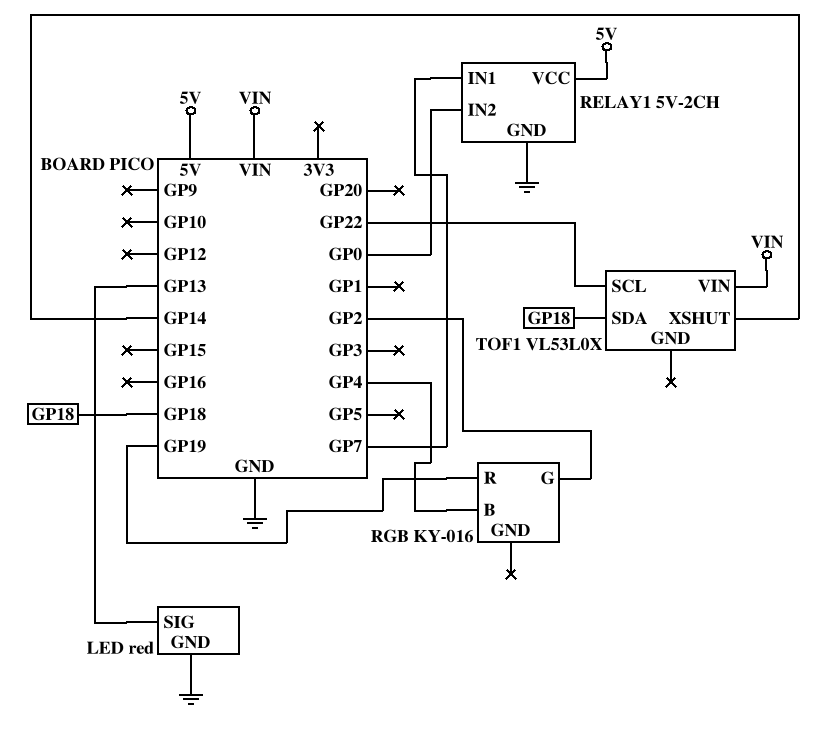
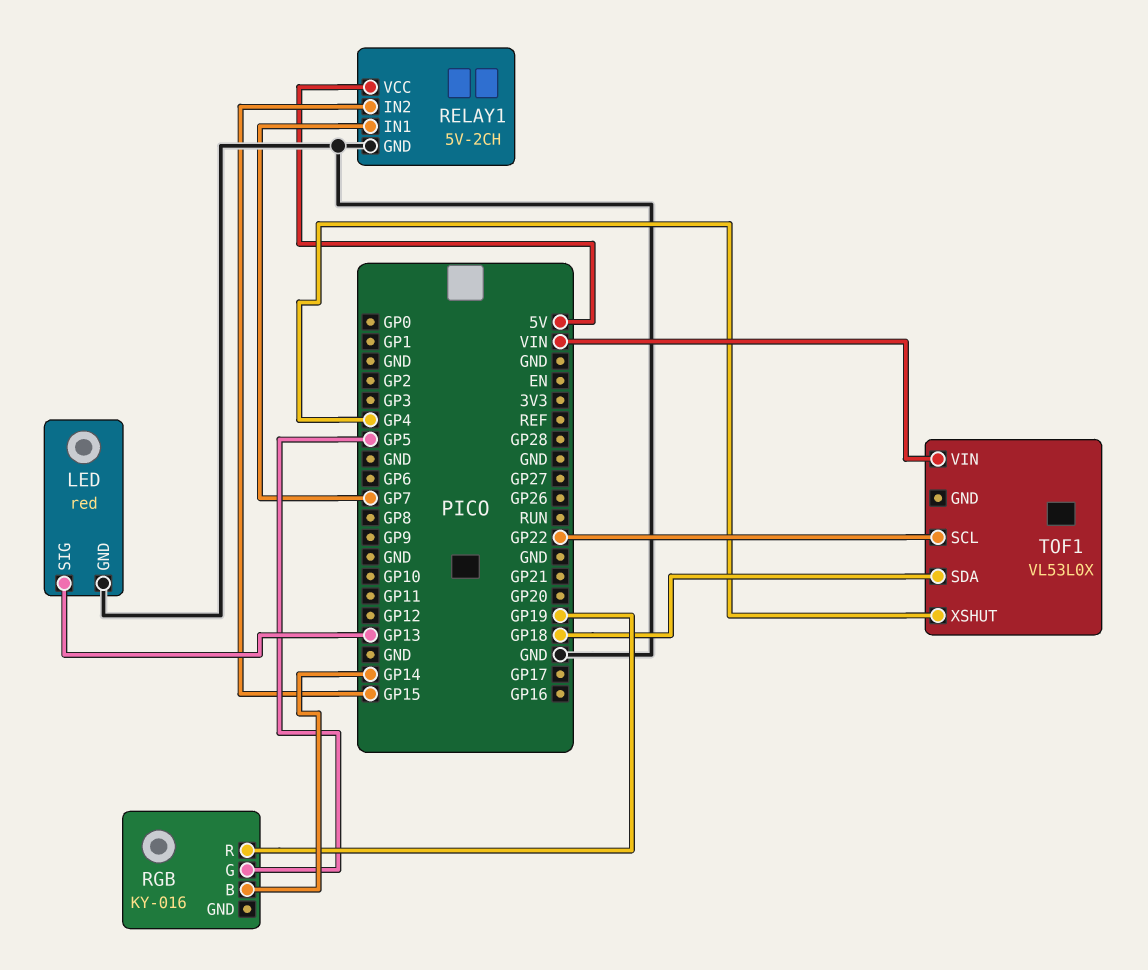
RELAY1 pin IN2: GP0 -> GP15
RGB pin B: GP4 -> GP14
RGB pin G: GP2 -> GP5
TOF1 pin XSHUT: GP14 -> GP4

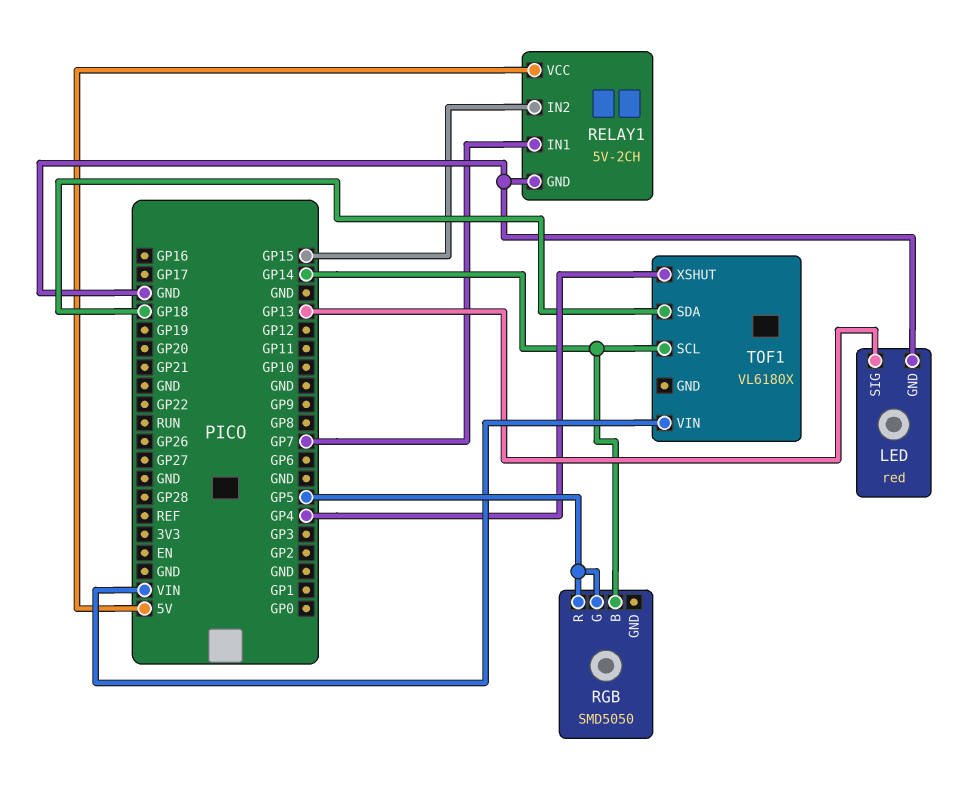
RGB: KY-016 -> SMD5050
RGB pin R: GP19 -> GP5
TOF1: VL53L0X -> VL6180X
TOF1 pin SCL: GP22 -> GP14

